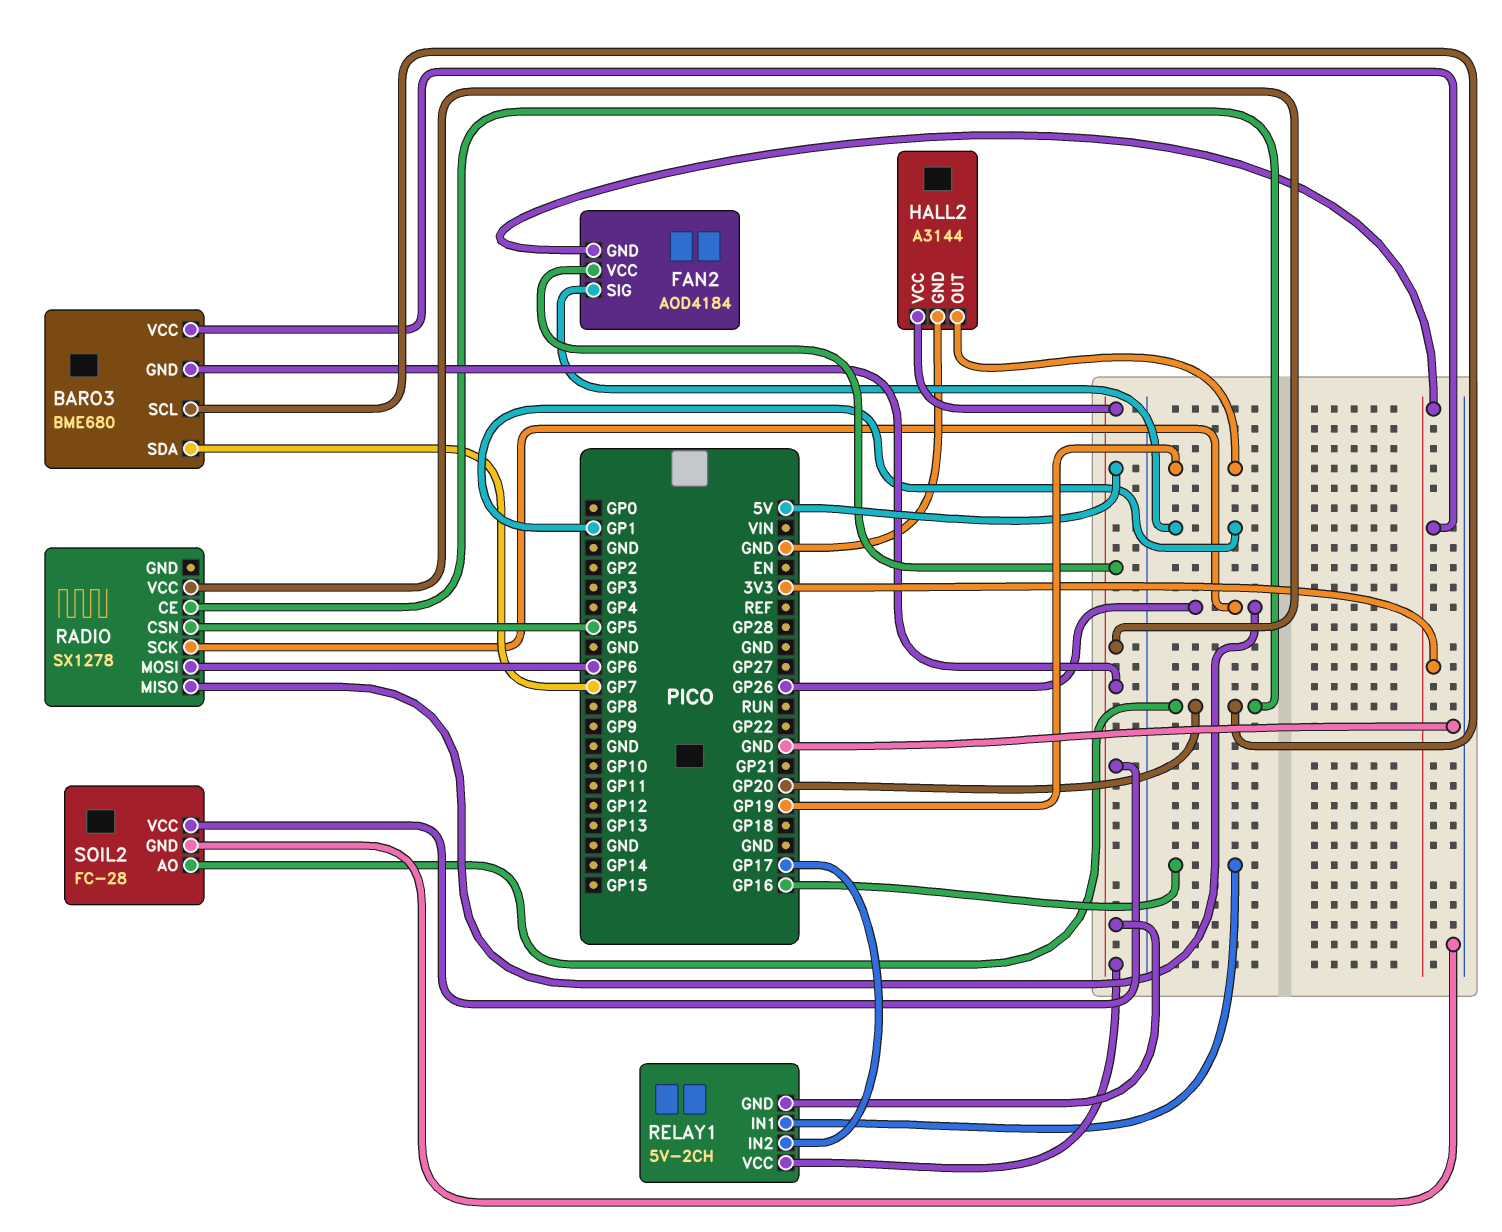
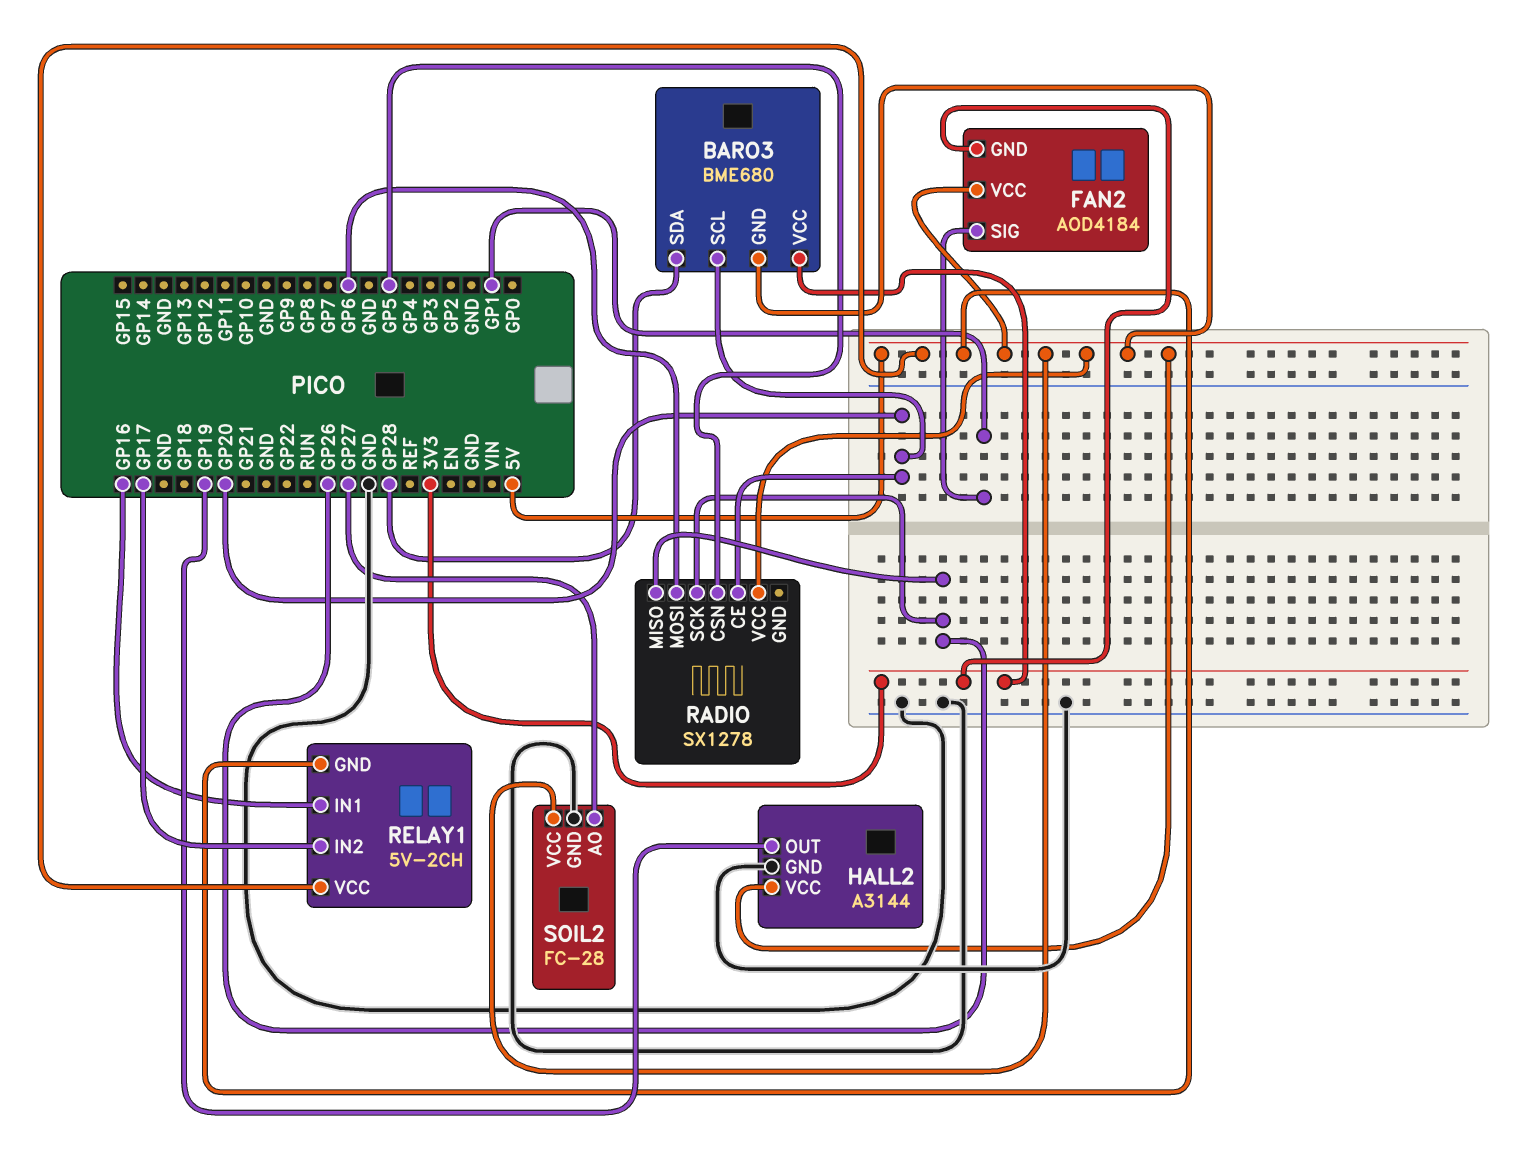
BARO3 pin SDA: GP7 -> GP28
SOIL2 pin AO: GP20 -> GP27

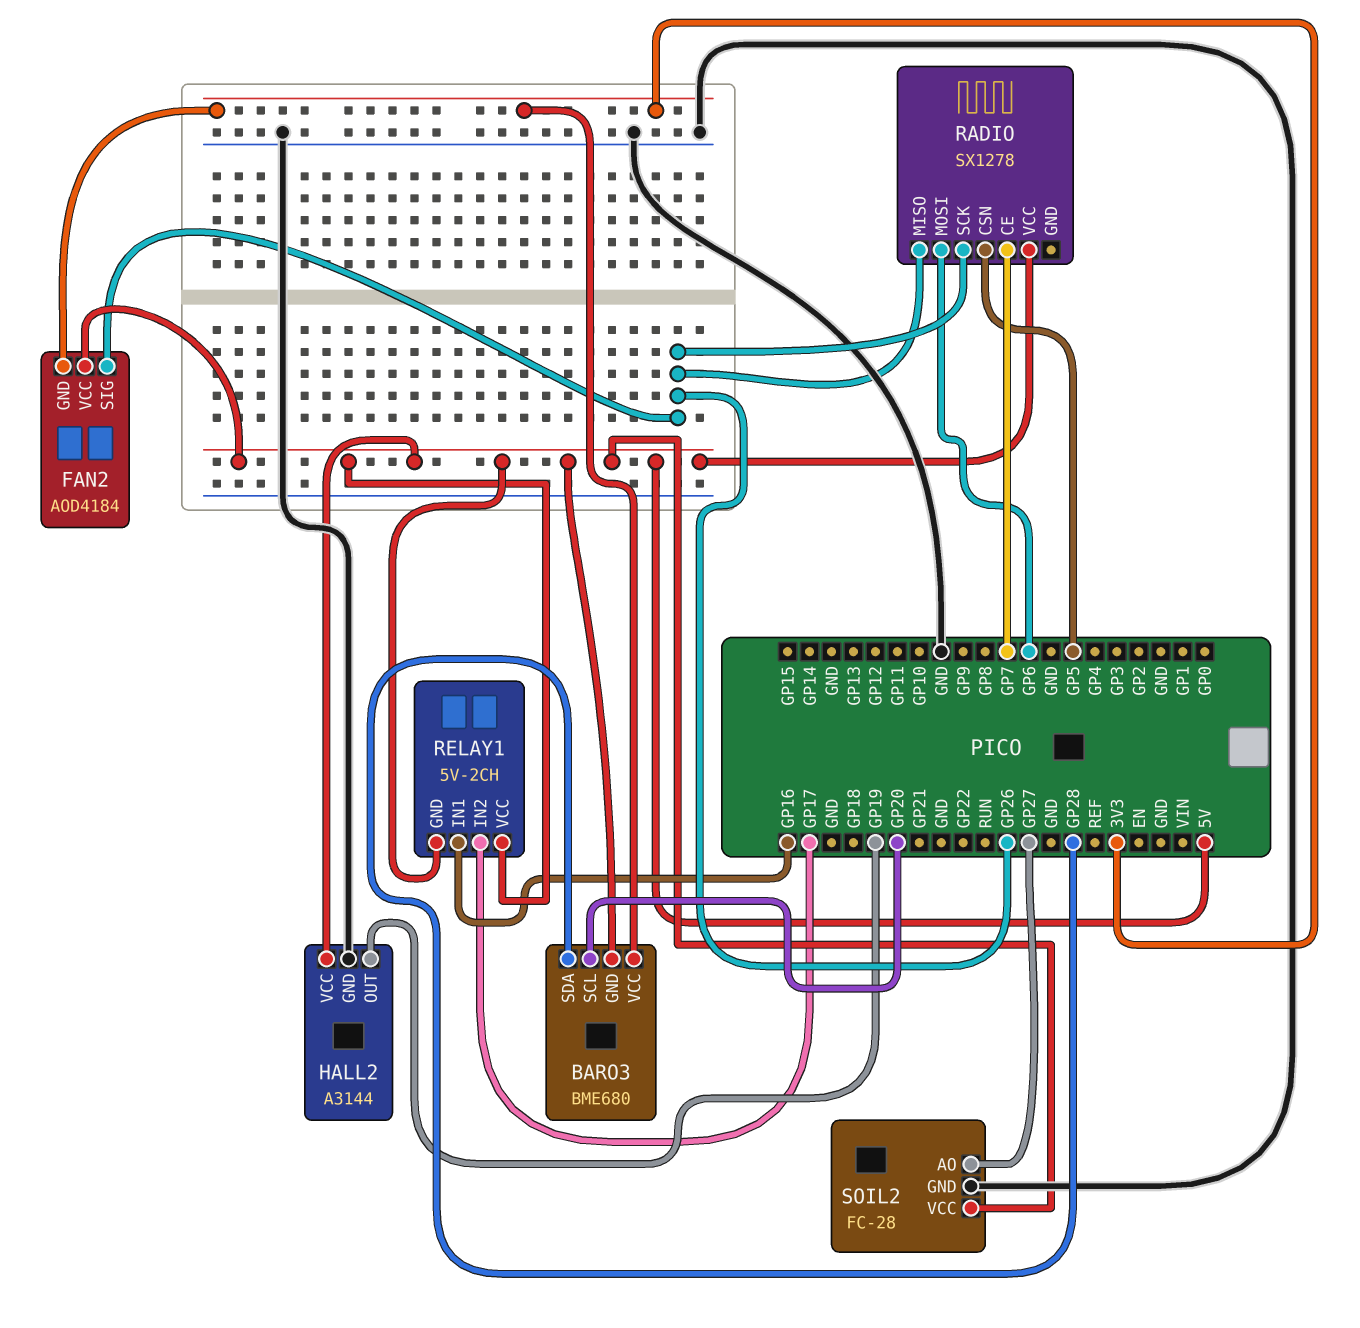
FAN2 pin SIG: GP1 -> GP26
RADIO pin CE: GP20 -> GP7

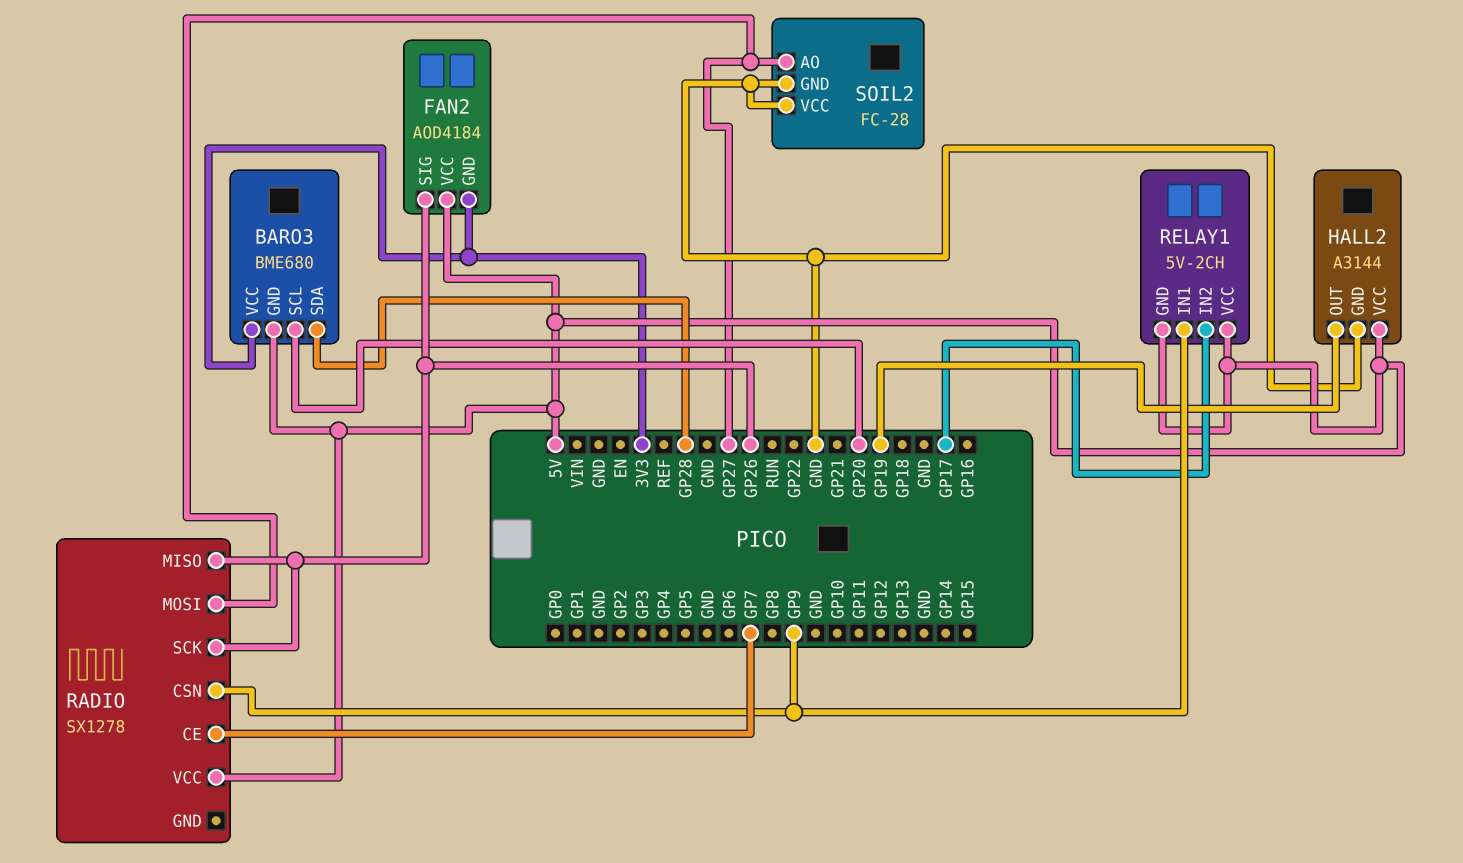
RADIO pin CSN: GP5 -> GP9
RADIO pin MOSI: GP6 -> GP27
RELAY1 pin IN1: GP16 -> GP9
SOIL2 pin VCC: 5V -> GND

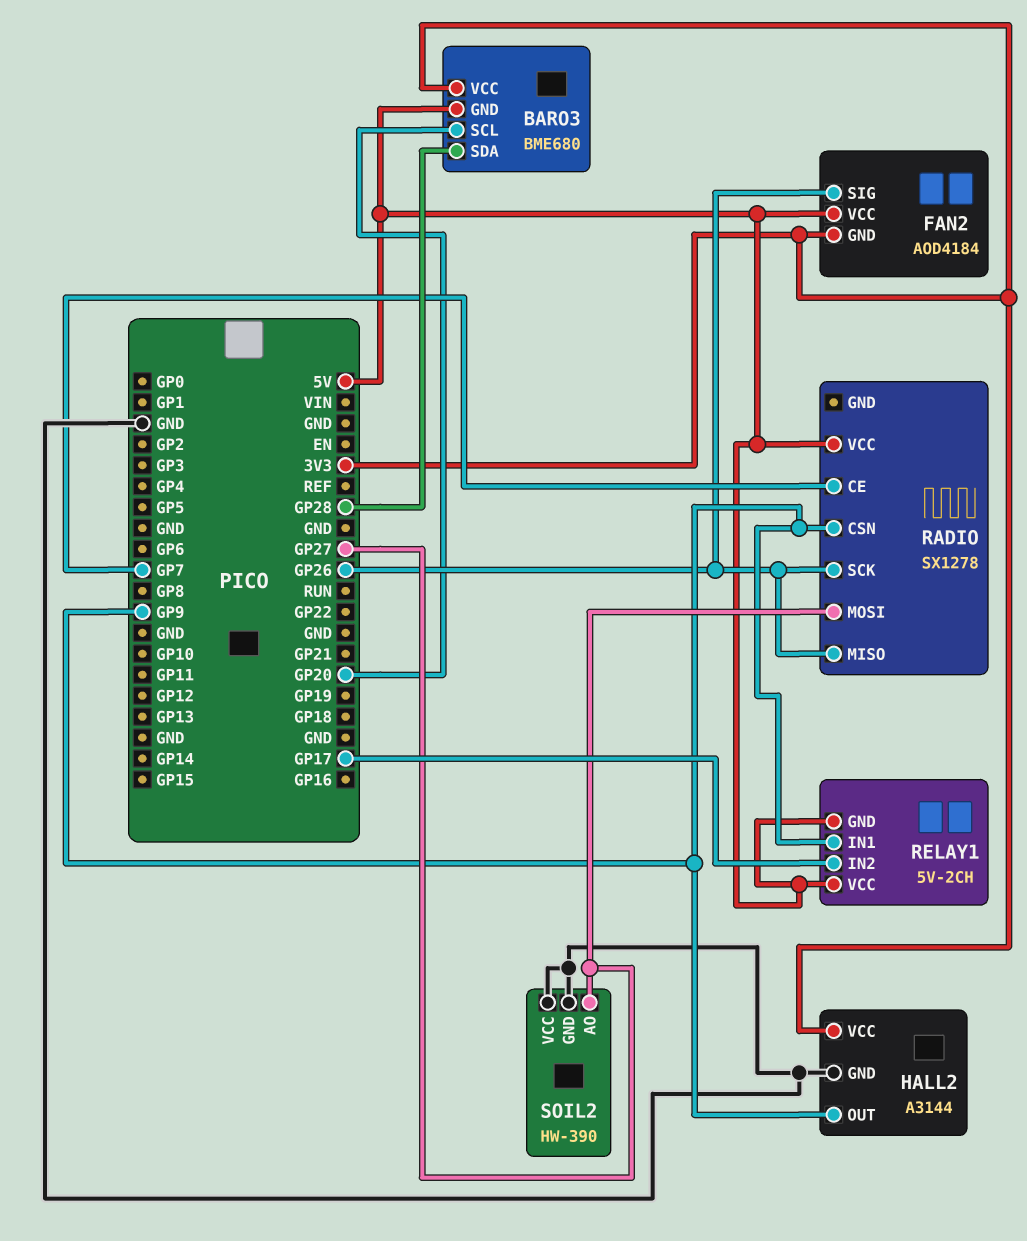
HALL2 pin OUT: GP19 -> GP9
HALL2 pin VCC: 5V -> 3V3
SOIL2: FC-28 -> HW-390

